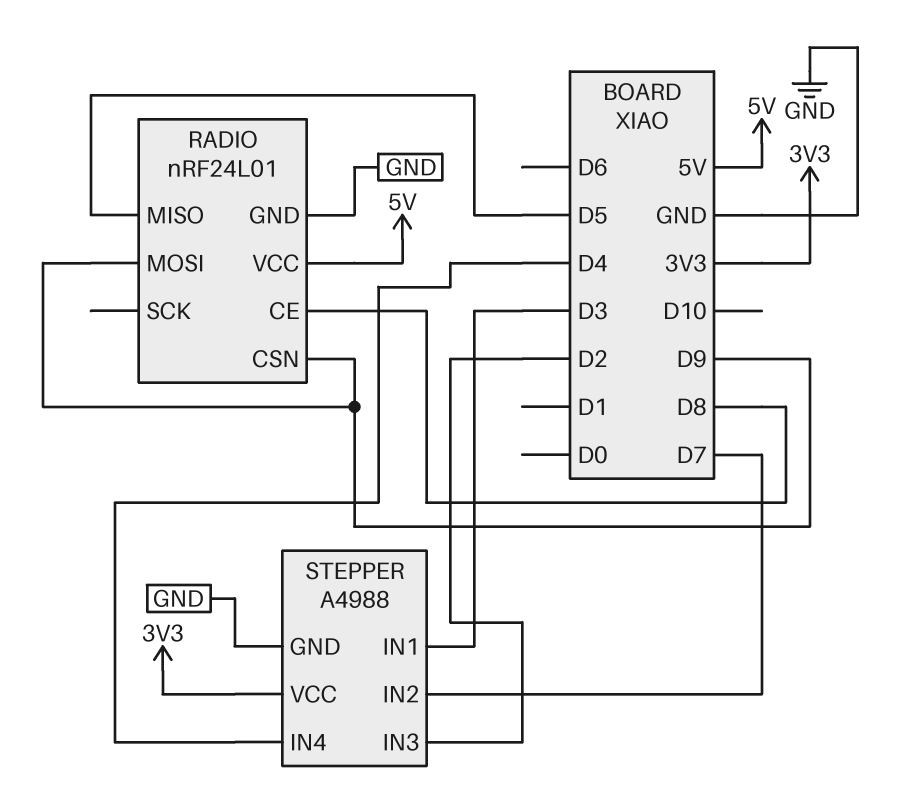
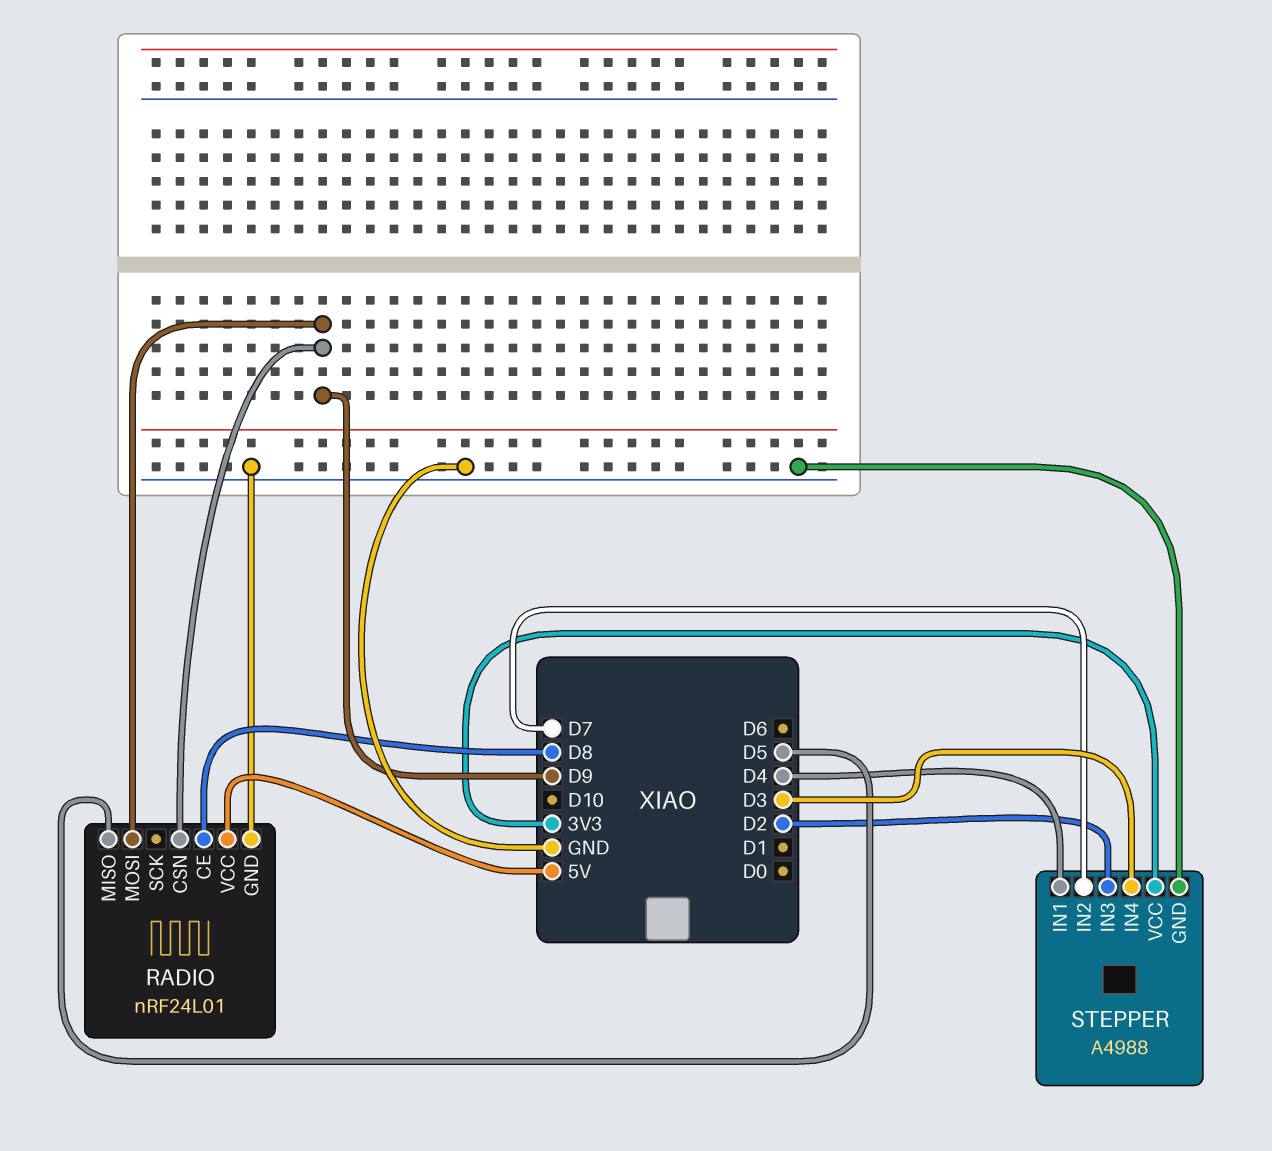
STEPPER pin IN1: D3 -> D4
STEPPER pin IN4: D4 -> D3

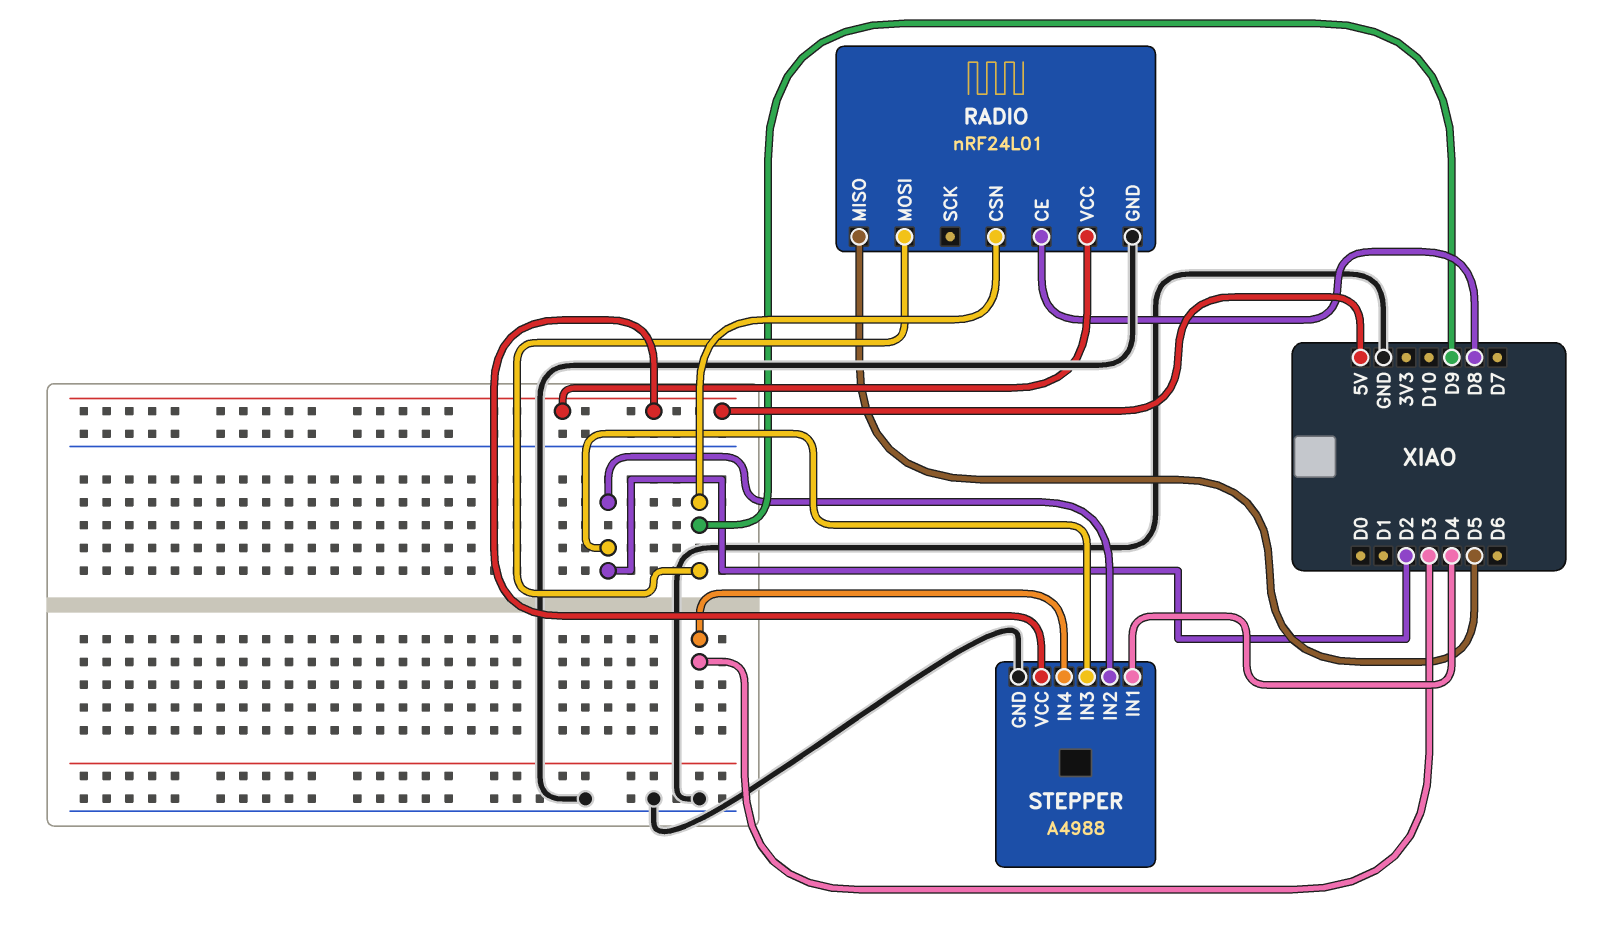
STEPPER pin IN2: D7 -> D2
STEPPER pin VCC: 3V3 -> 5V

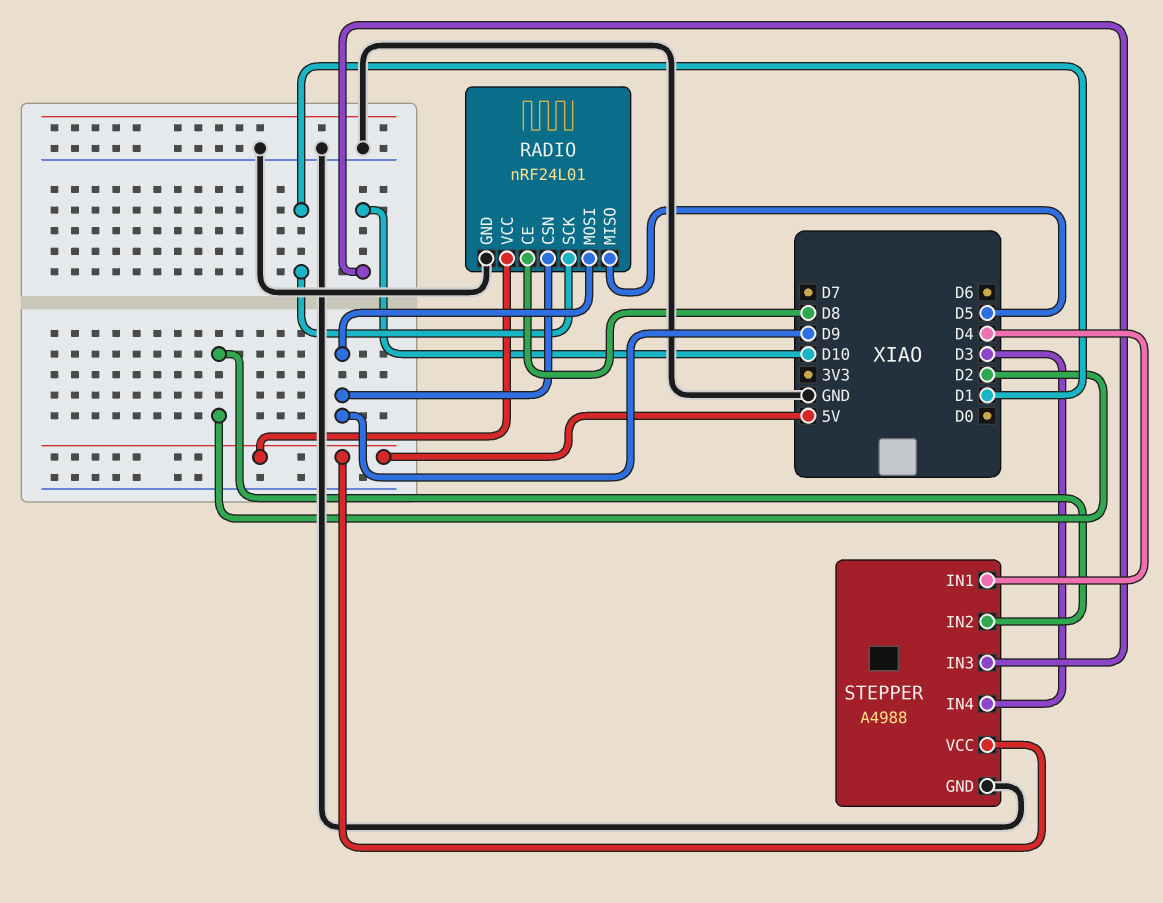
RADIO pin SCK: none -> D1
STEPPER pin IN3: D2 -> D10

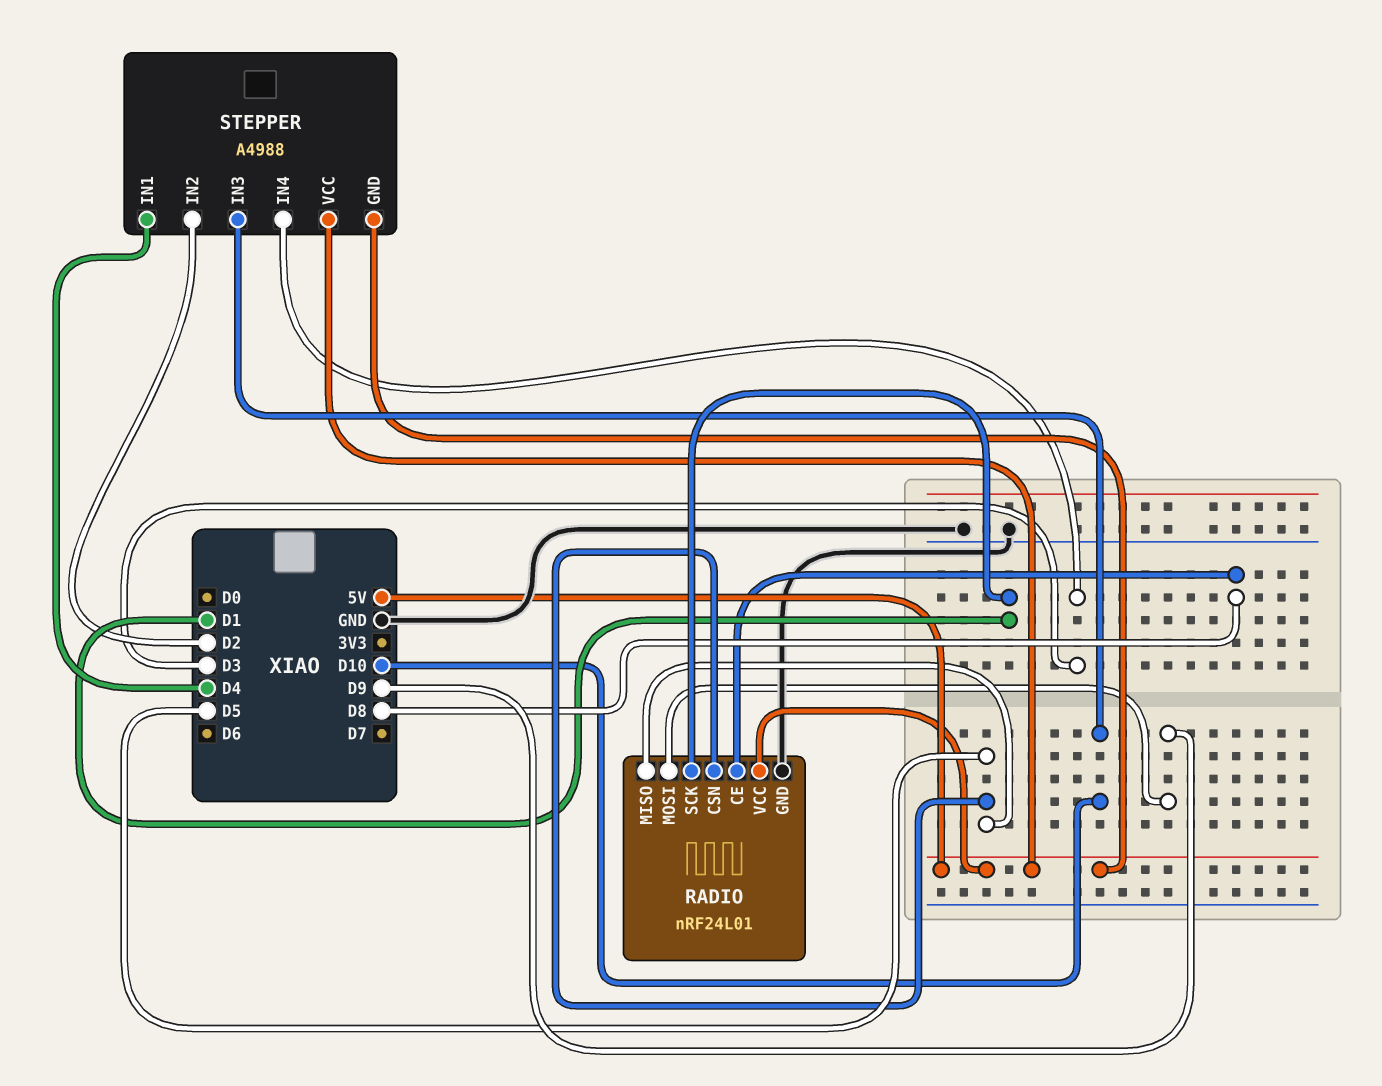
RADIO pin CSN: D9 -> D5
STEPPER pin GND: GND -> 5V

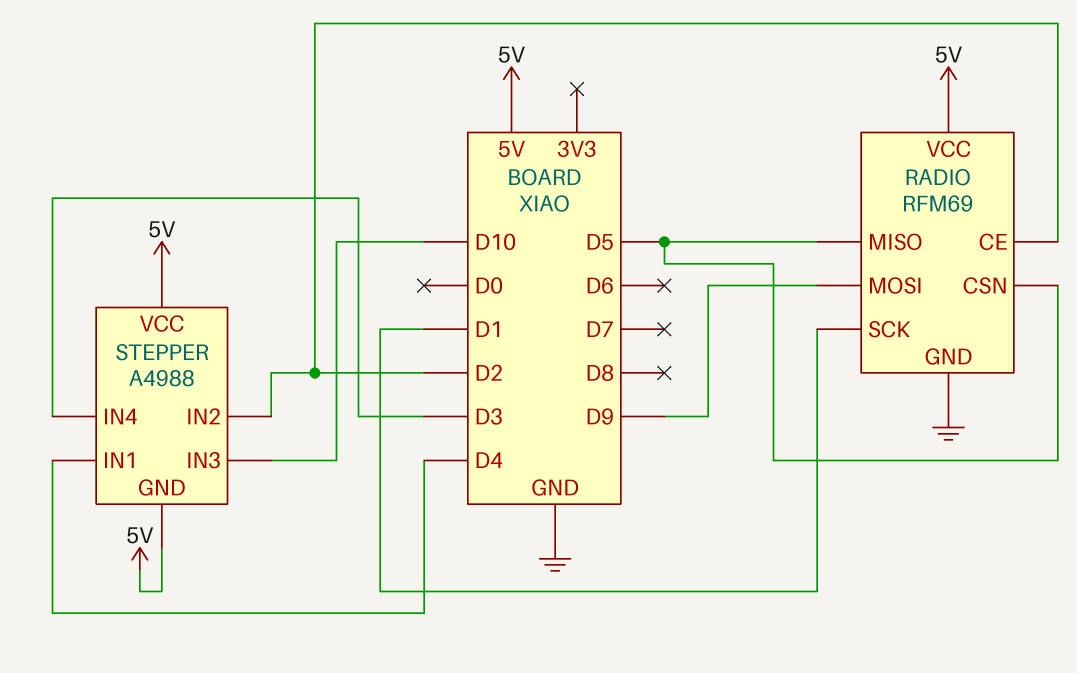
RADIO: nRF24L01 -> RFM69
RADIO pin CE: D8 -> D2

